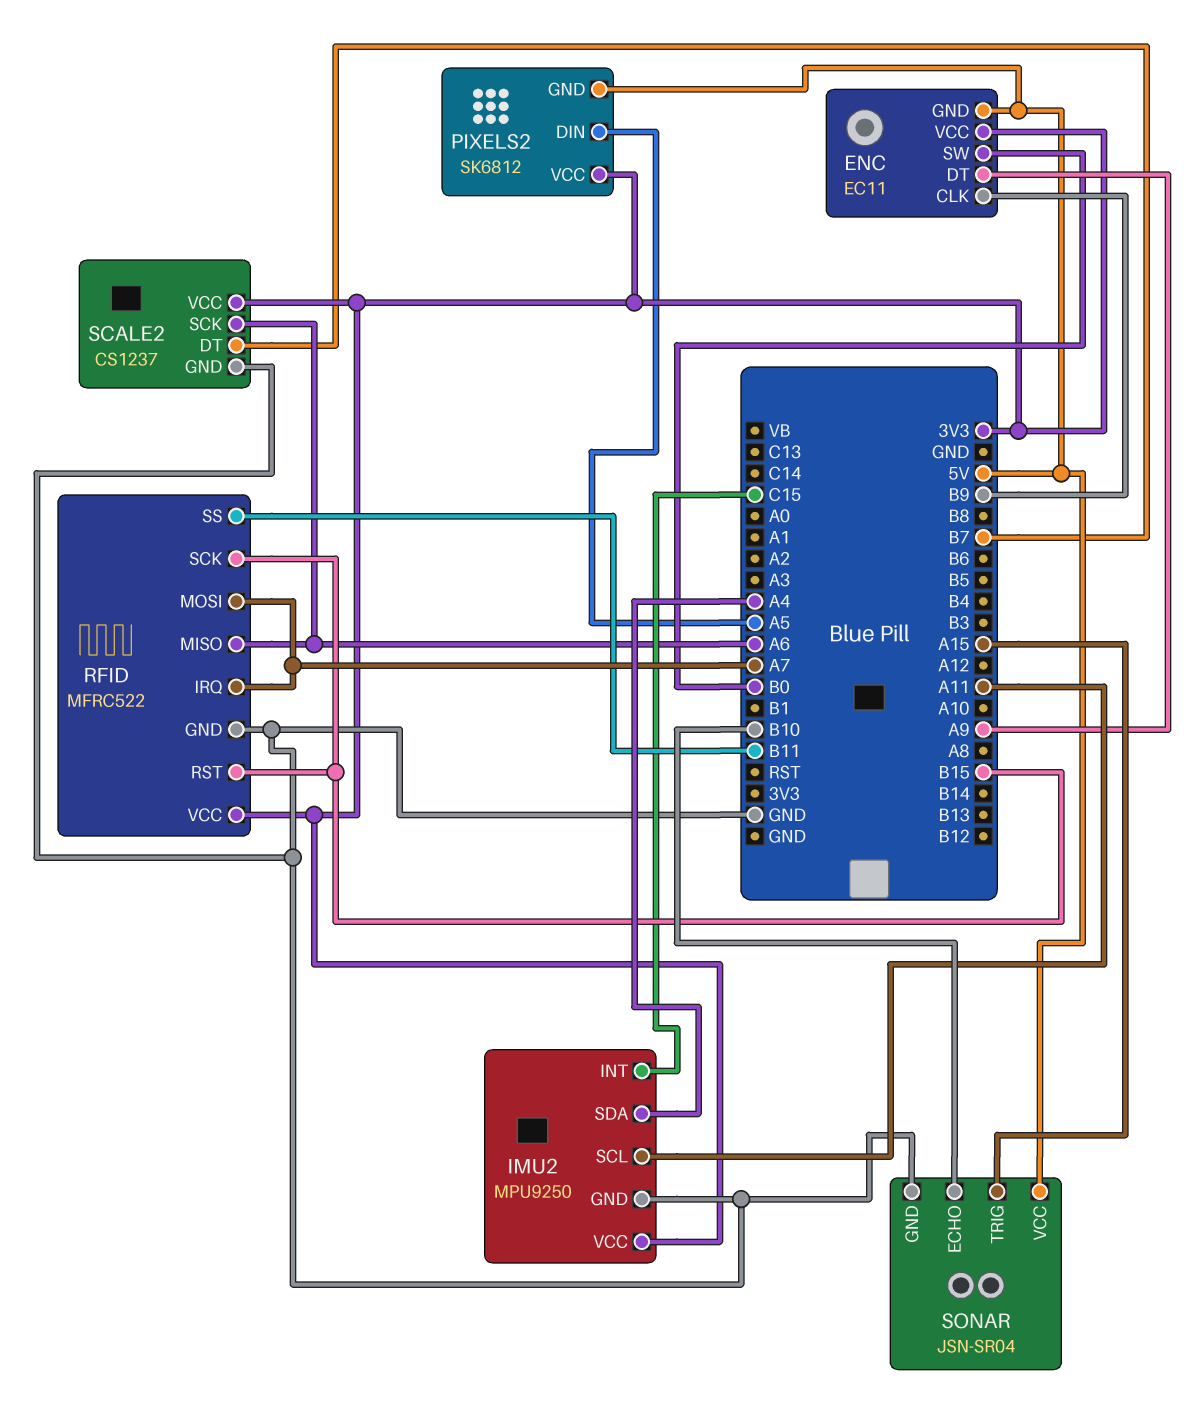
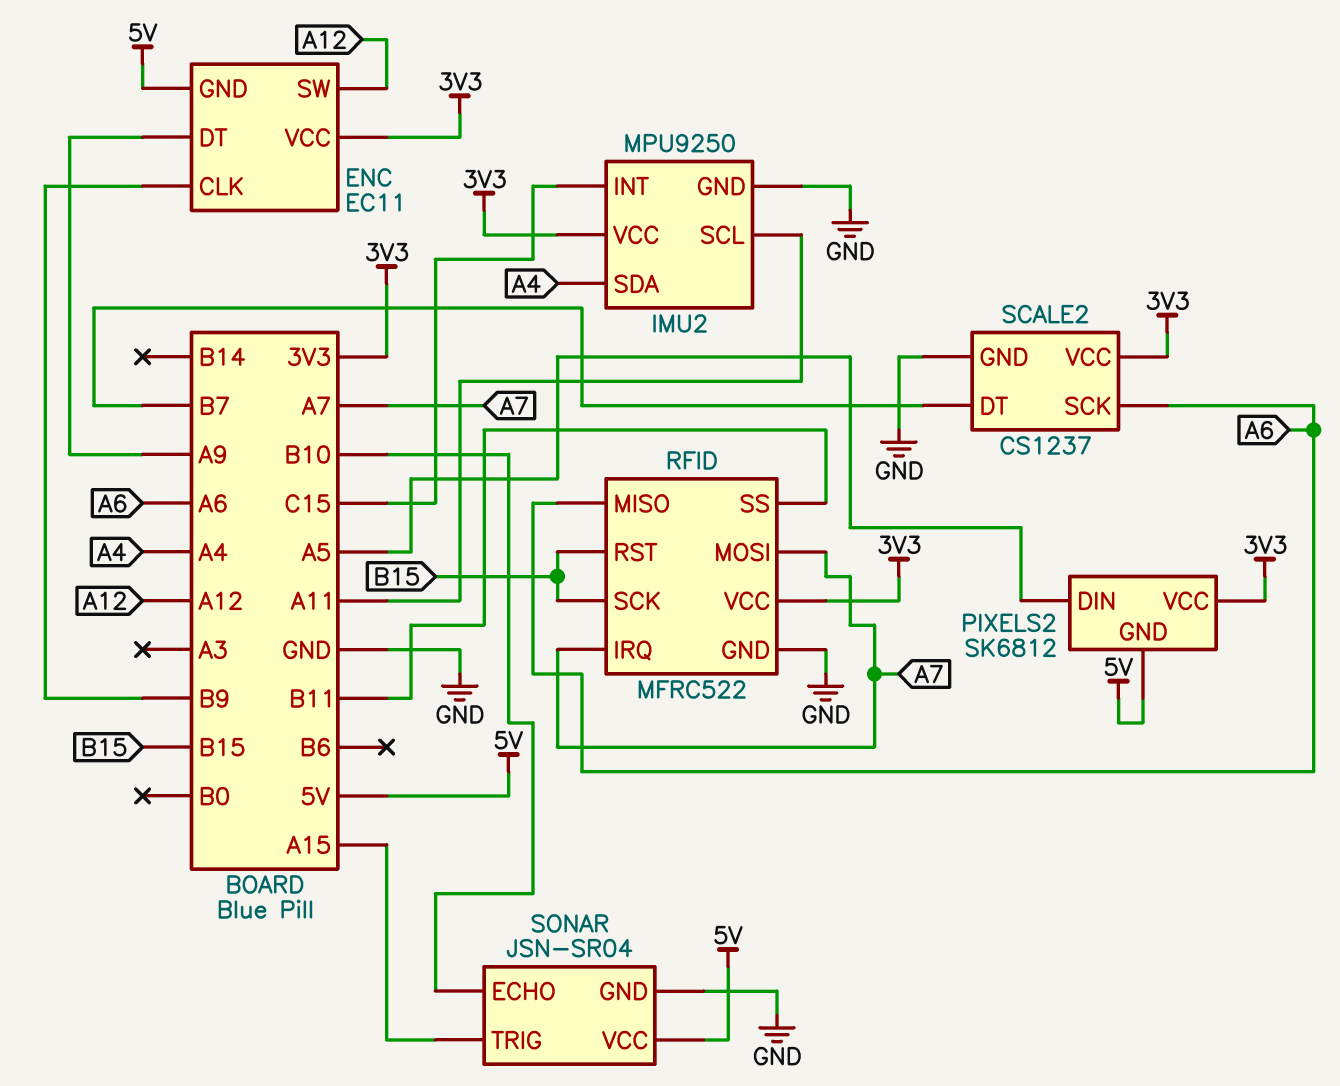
ENC pin SW: B0 -> A12

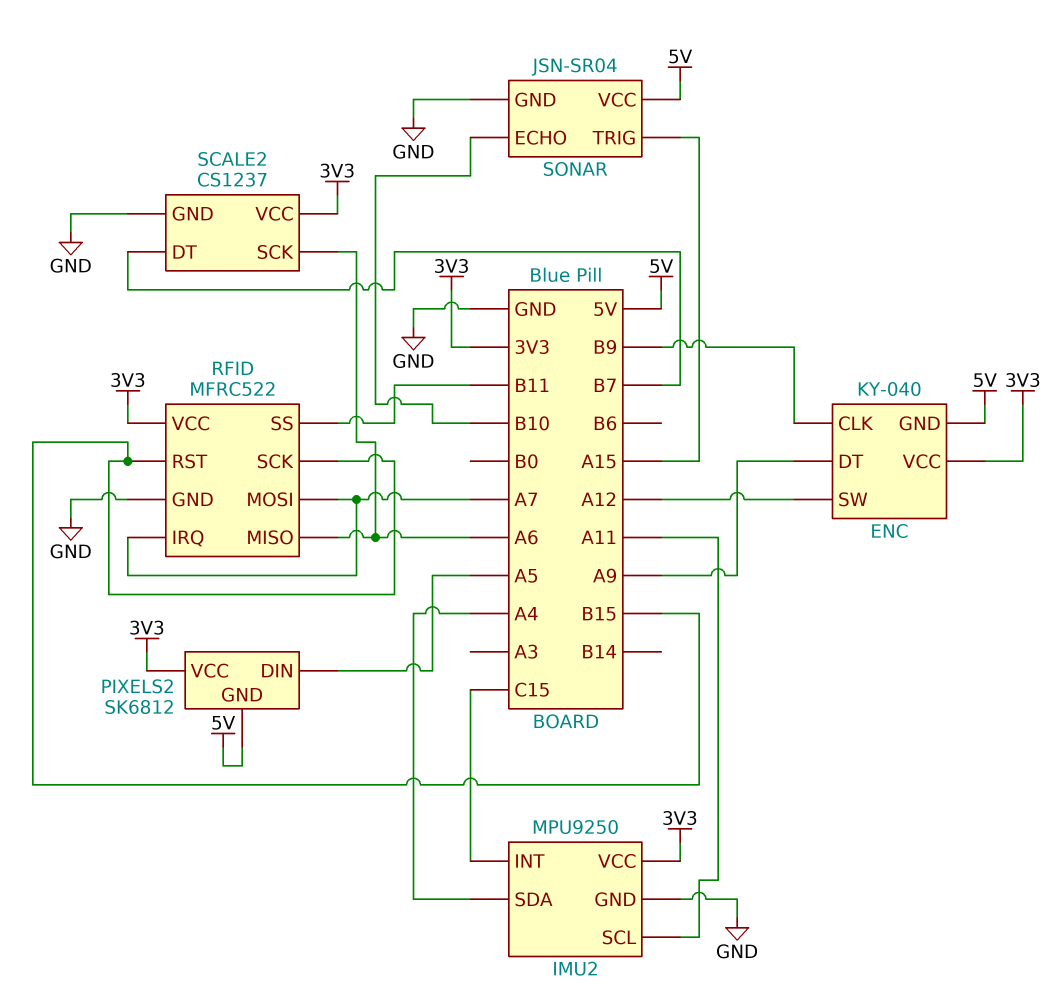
ENC: EC11 -> KY-040

